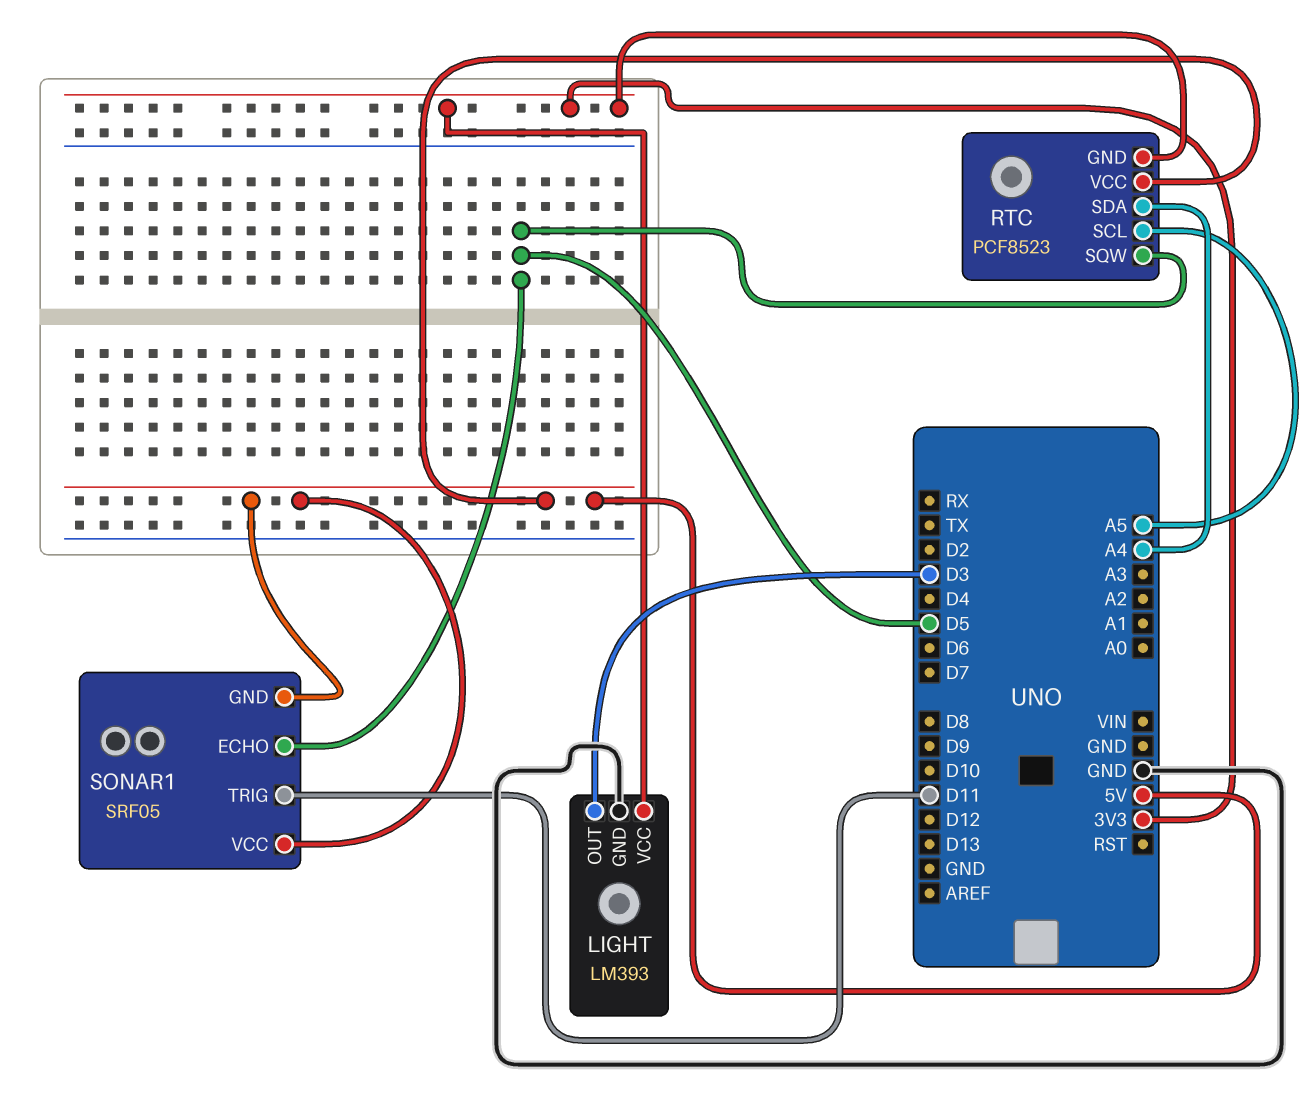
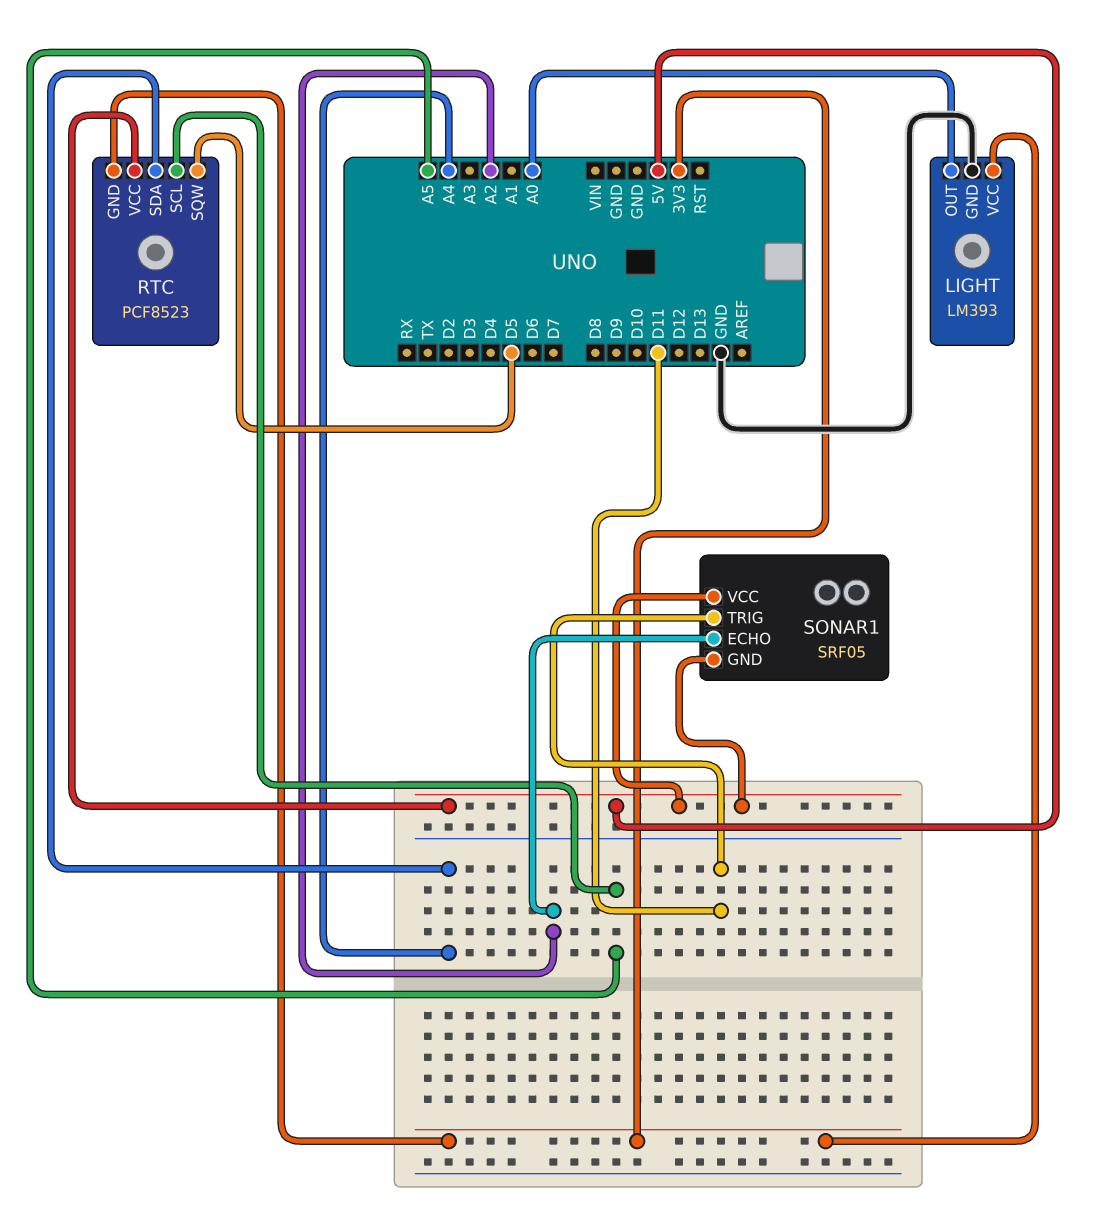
LIGHT pin OUT: D3 -> A0
SONAR1 pin ECHO: D5 -> A2

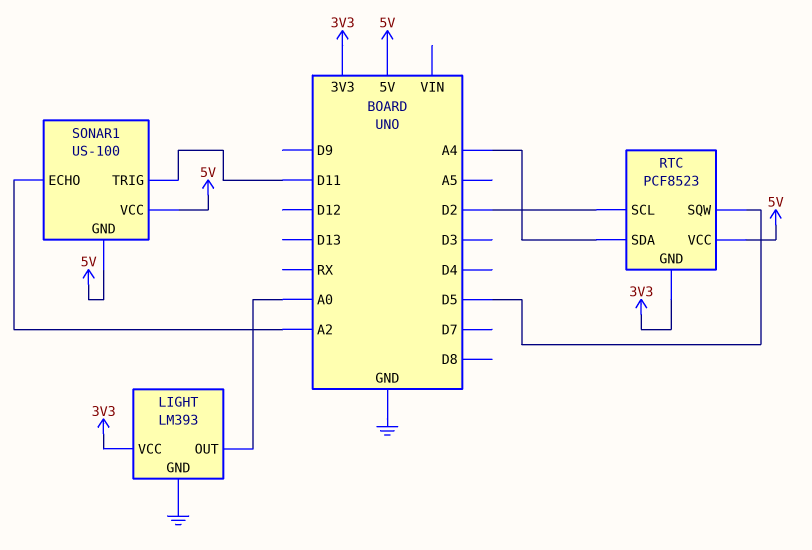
RTC pin SCL: A5 -> D2
SONAR1: SRF05 -> US-100

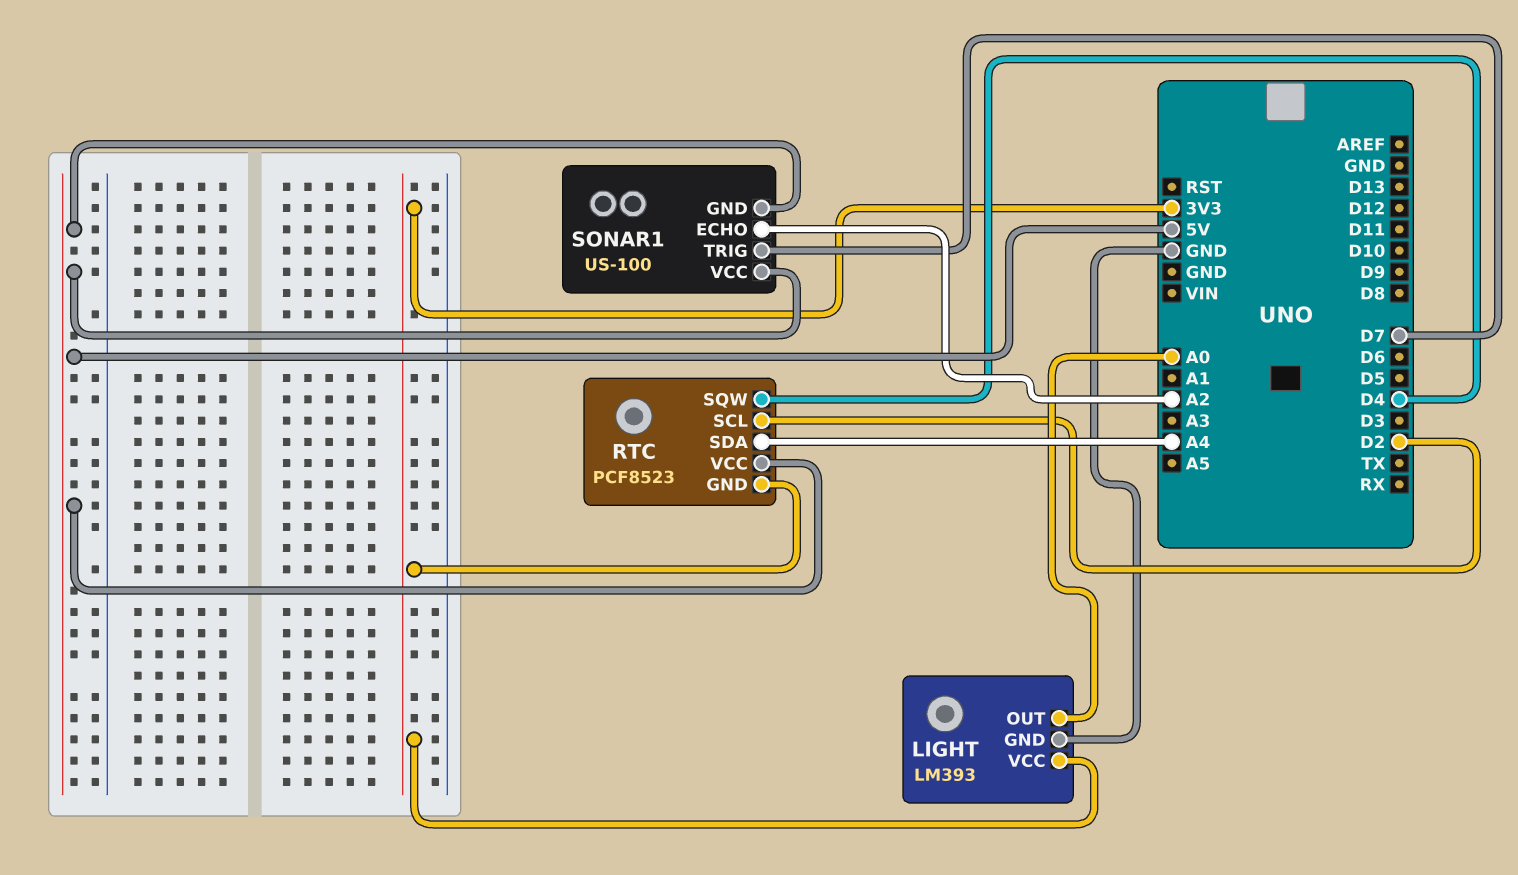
RTC pin SQW: D5 -> D4
SONAR1 pin TRIG: D11 -> D7

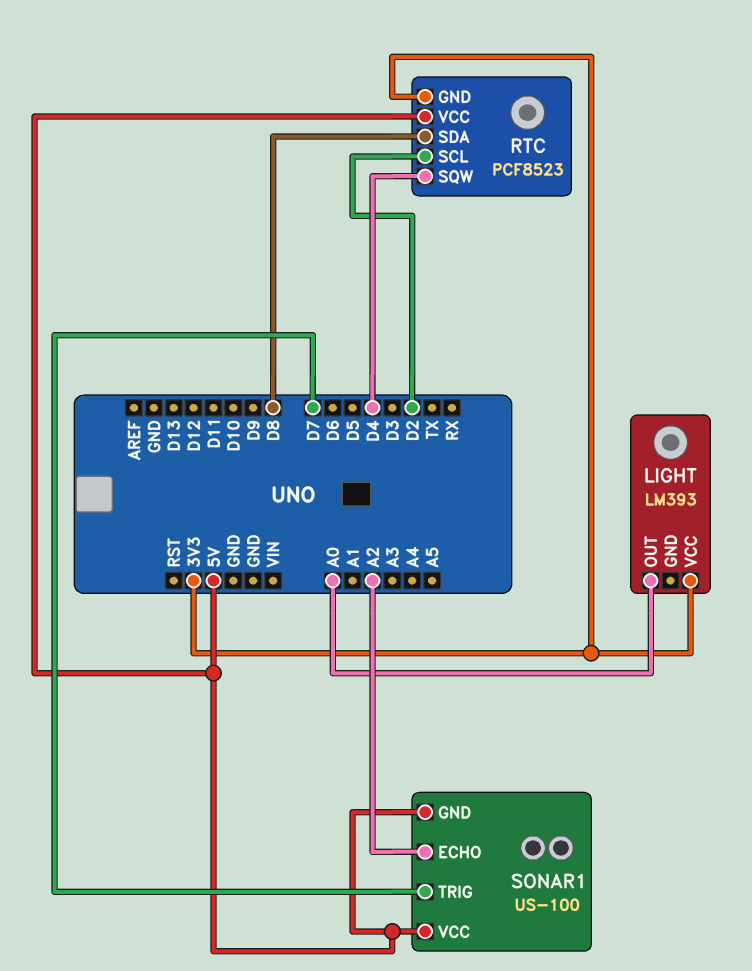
LIGHT pin GND: GND -> none
RTC pin SDA: A4 -> D8

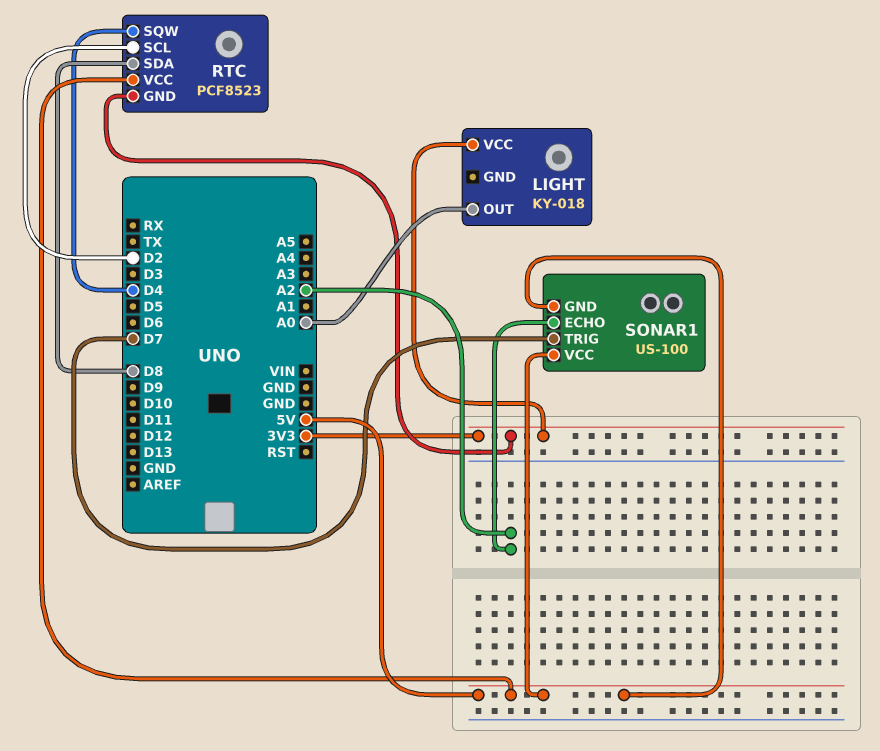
LIGHT: LM393 -> KY-018

